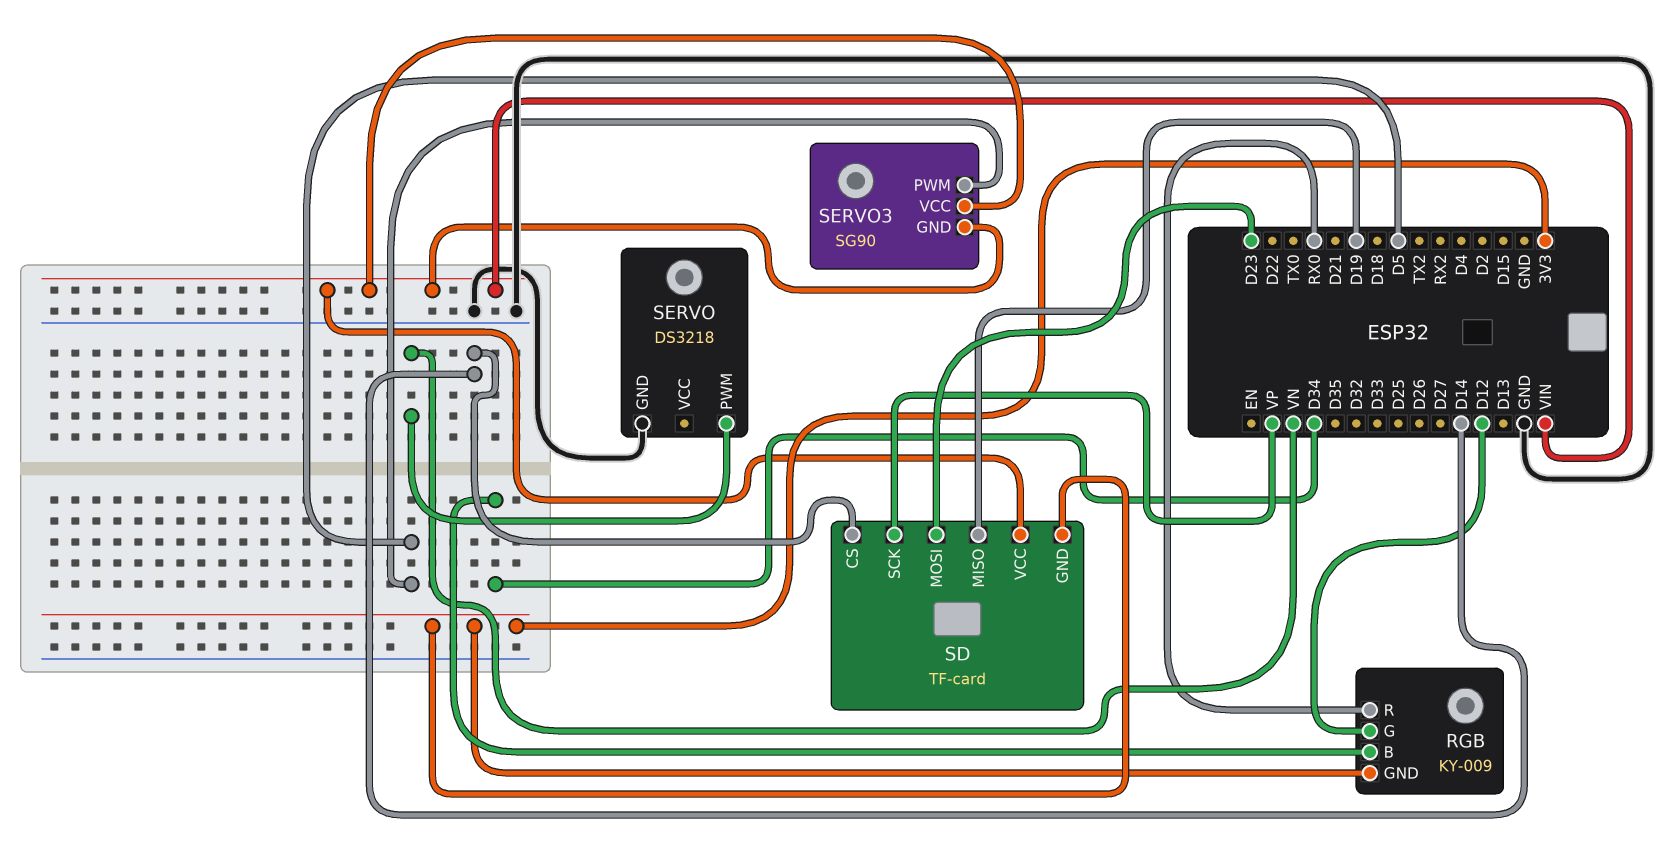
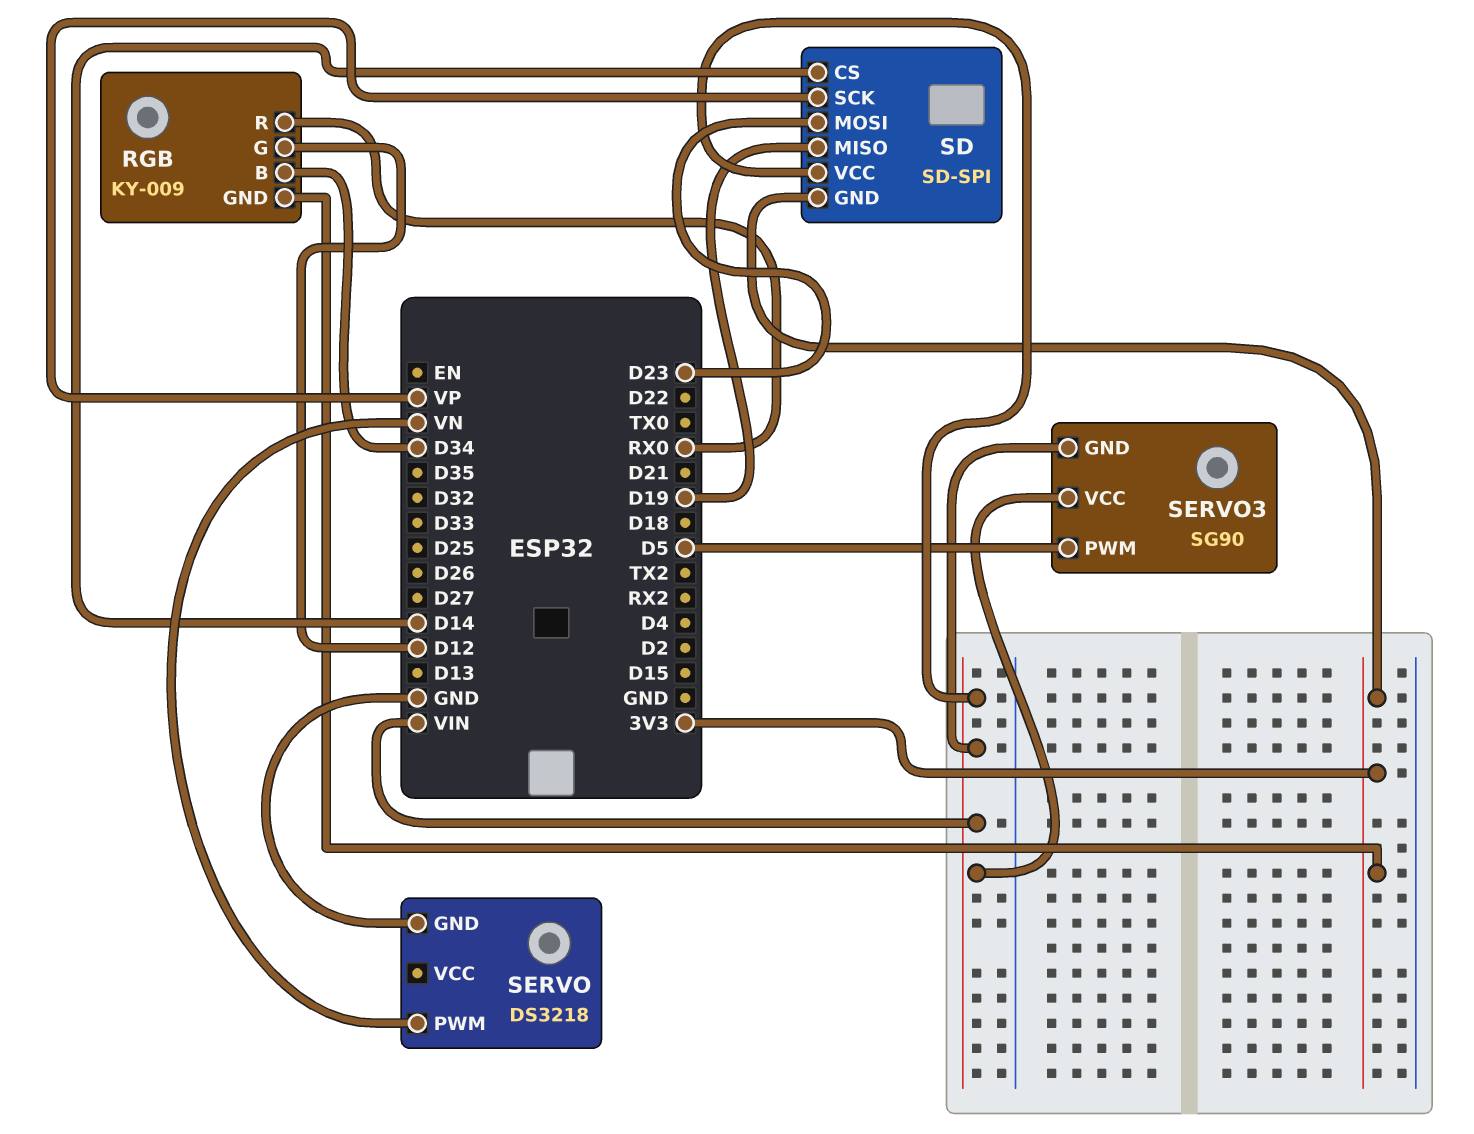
SD: TF-card -> SD-SPI

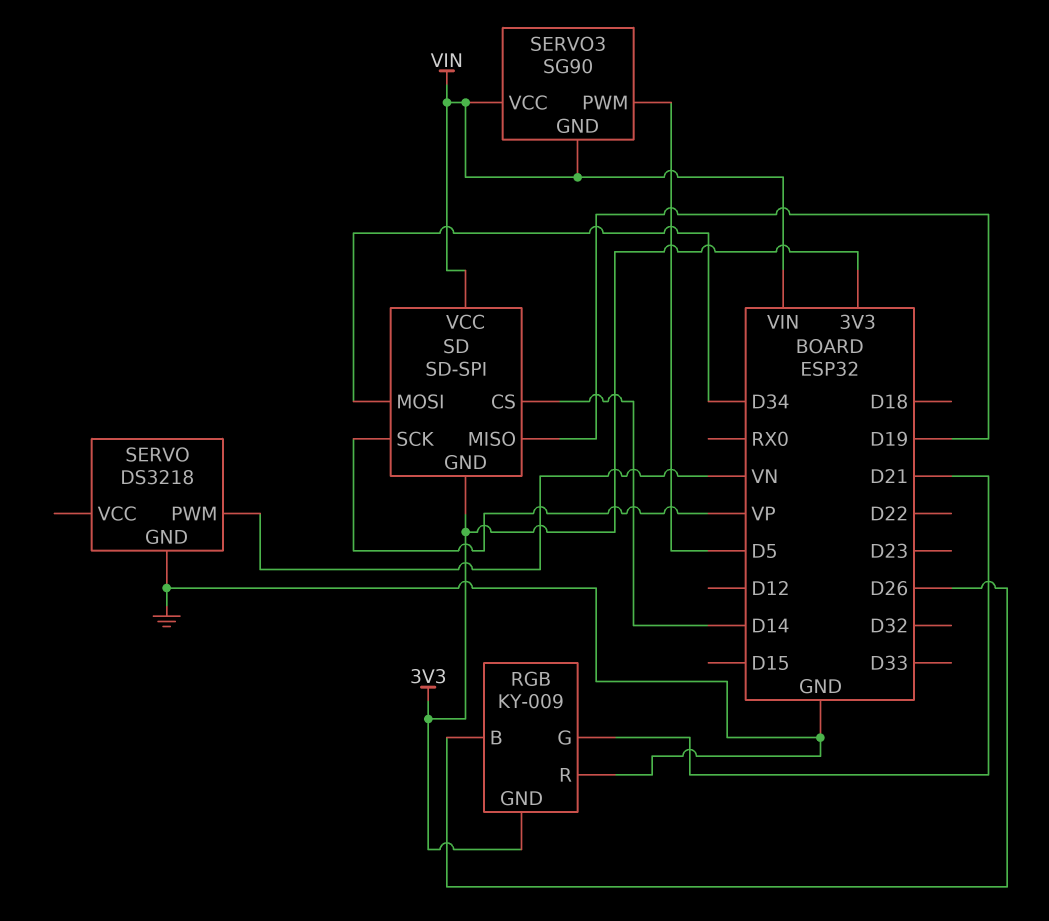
RGB pin B: D34 -> D26
RGB pin G: D12 -> D21
RGB pin R: RX0 -> GND
SD pin MOSI: D23 -> D34

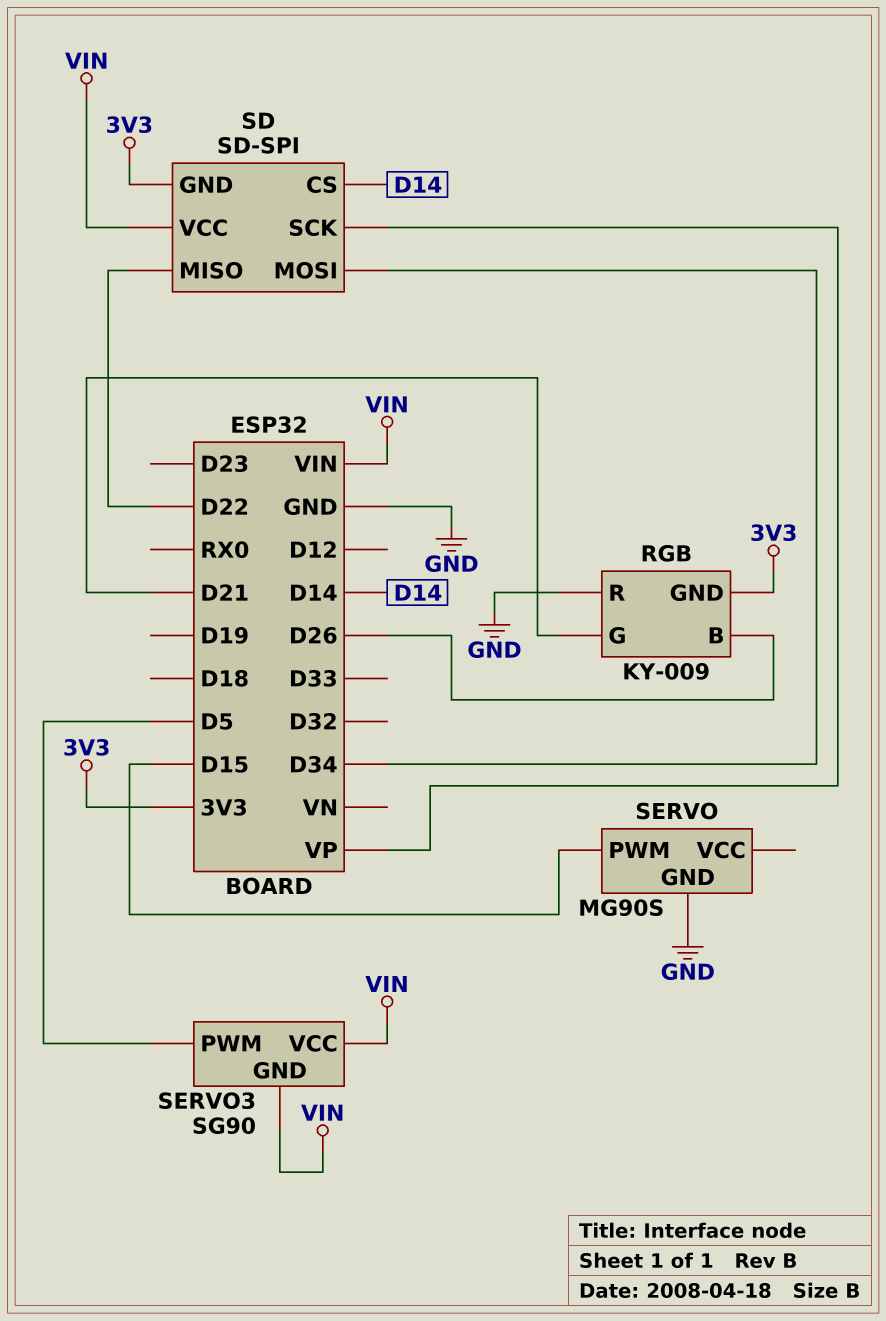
SD pin MISO: D19 -> D22
SERVO: DS3218 -> MG90S
SERVO pin PWM: VN -> D15

